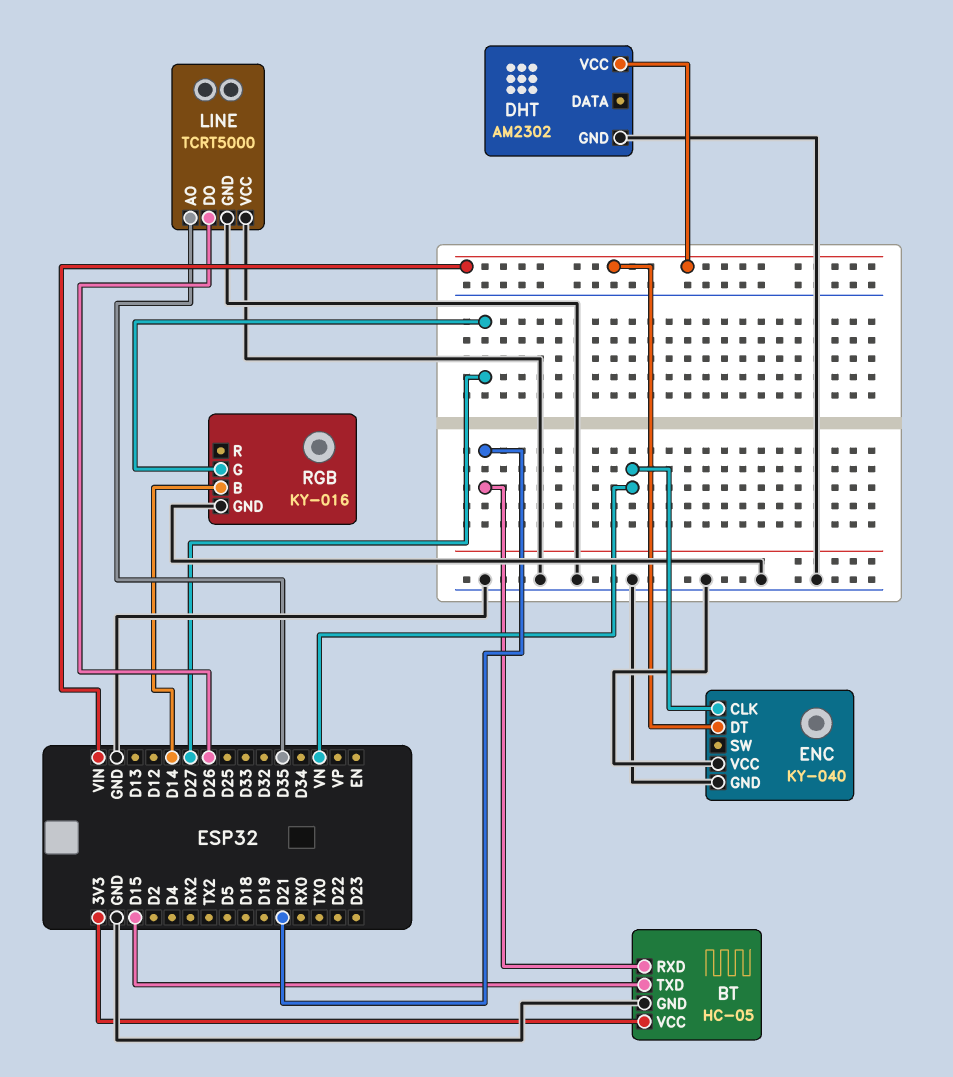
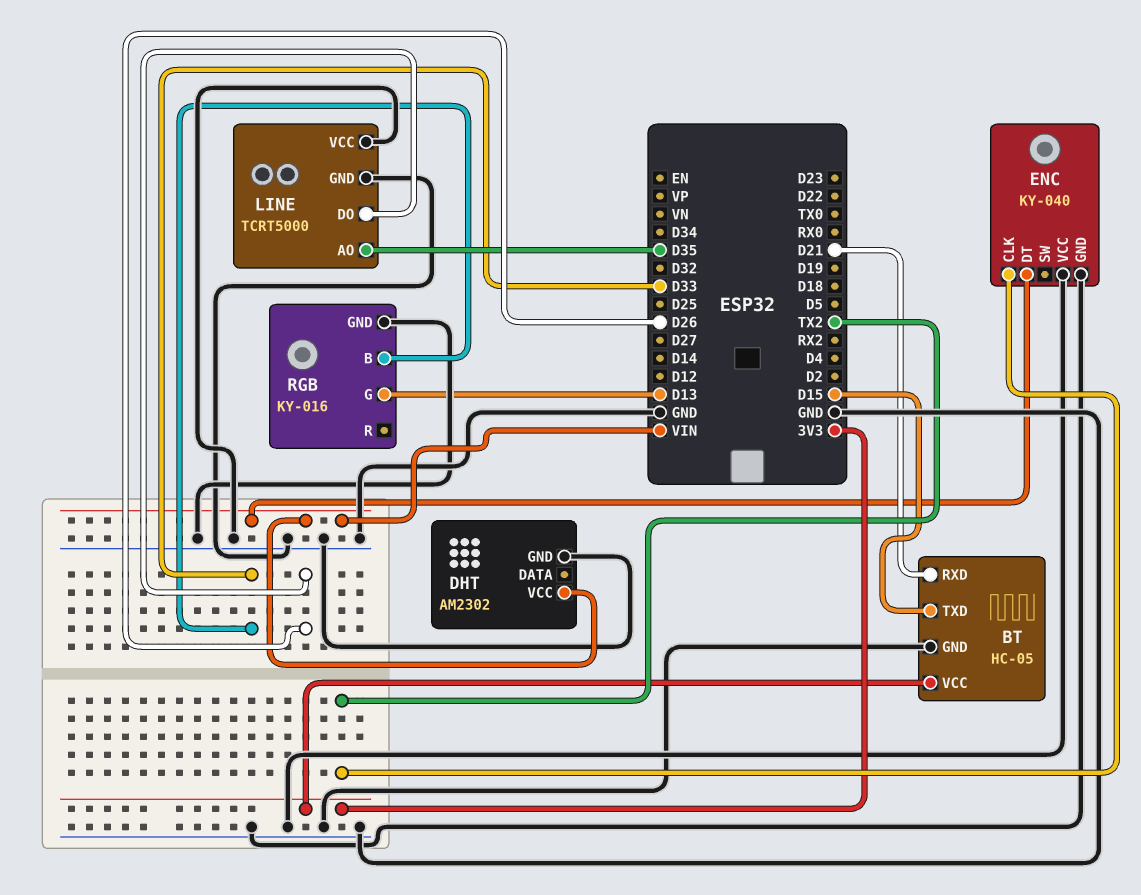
ENC pin CLK: VN -> TX2
RGB pin B: D14 -> D33
RGB pin G: D27 -> D13

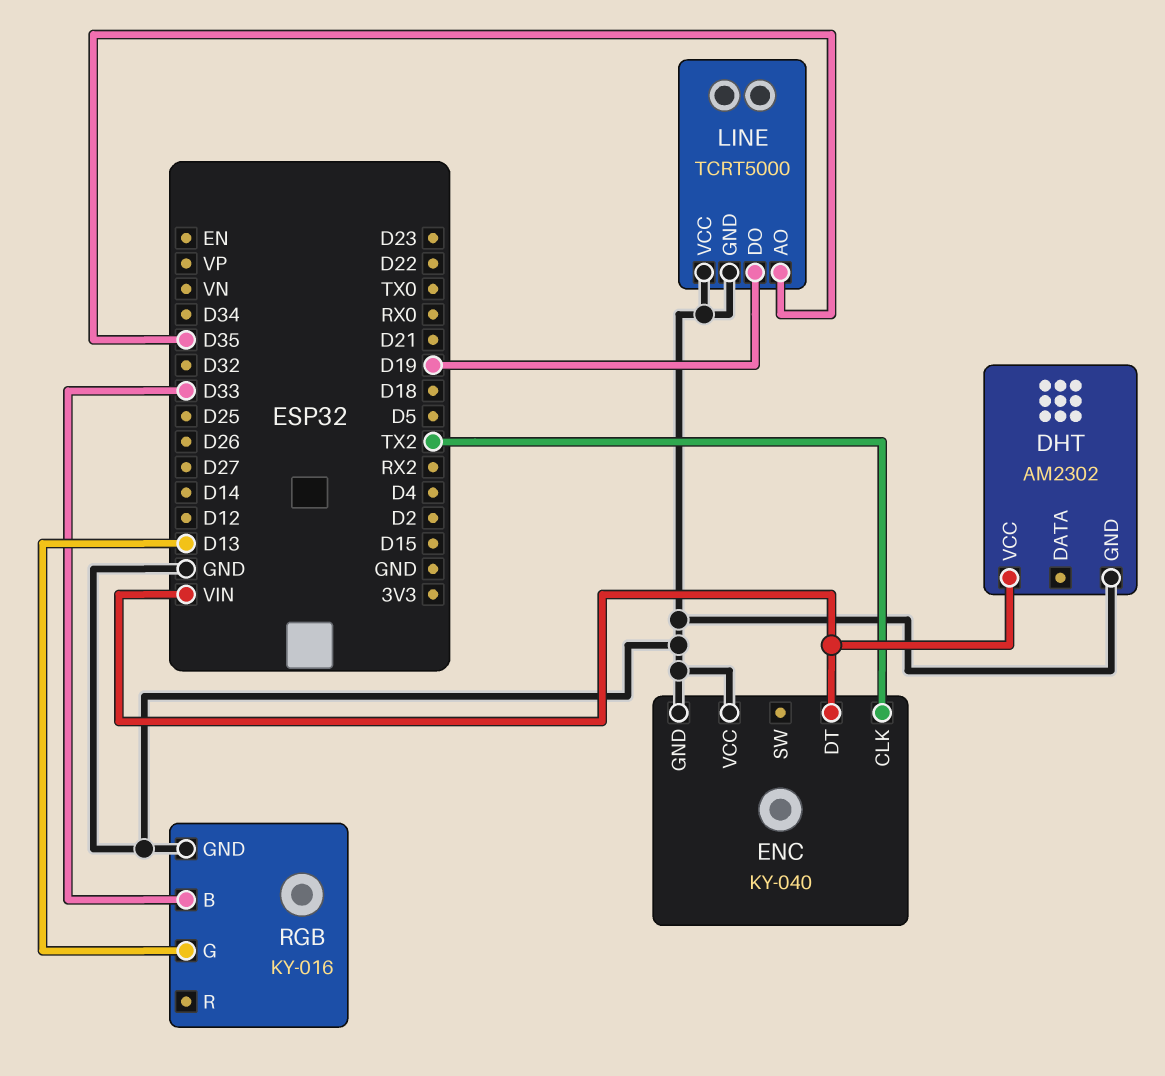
BT: HC-05 -> none
BT pin GND: GND -> none
BT pin RXD: D21 -> none
BT pin TXD: D15 -> none
BT pin VCC: 3V3 -> none
LINE pin DO: D26 -> D19

